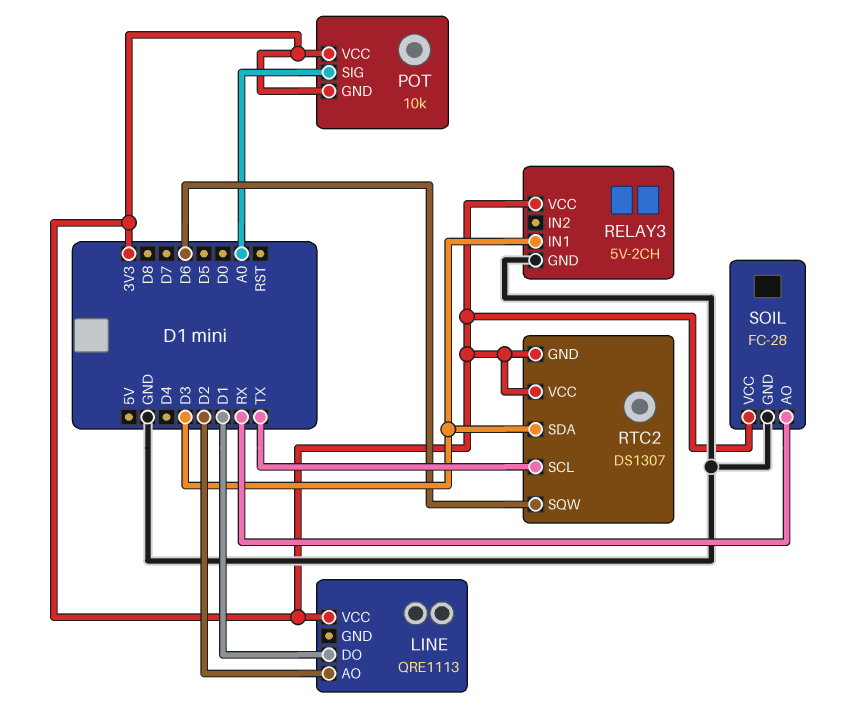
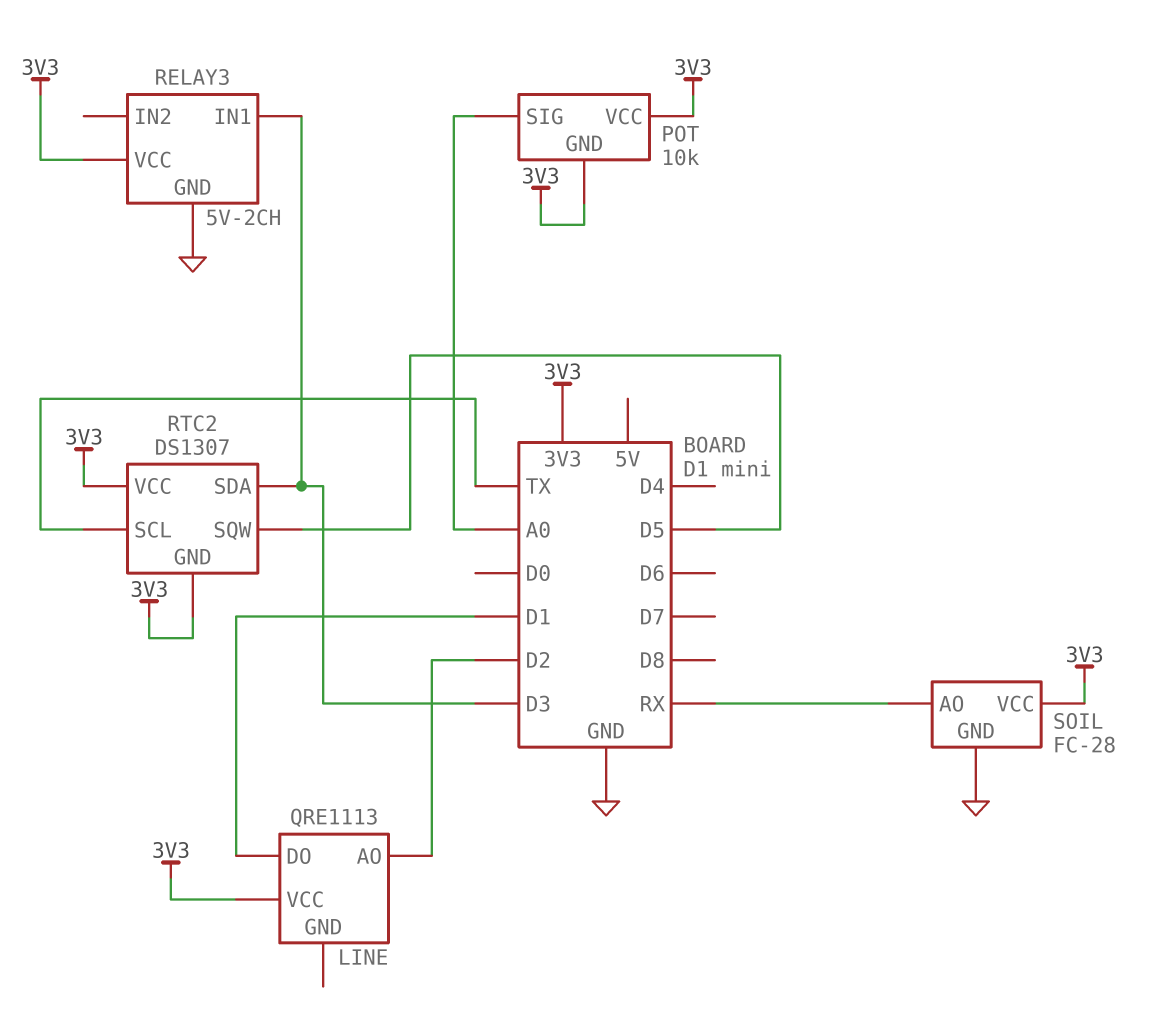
RTC2 pin SQW: D6 -> D5

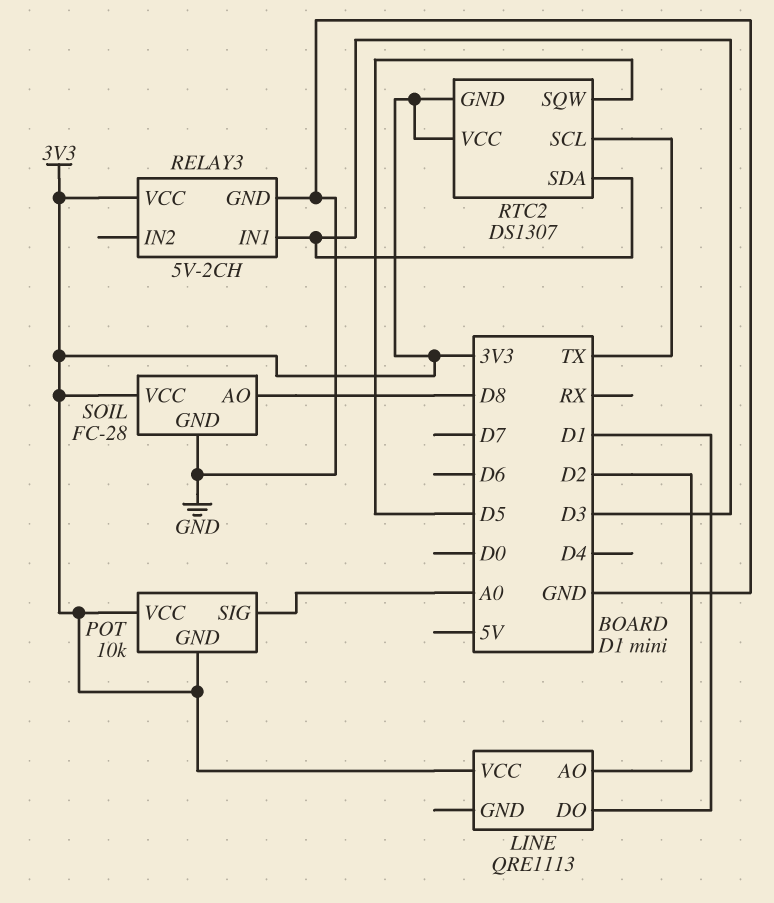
SOIL pin AO: RX -> D8

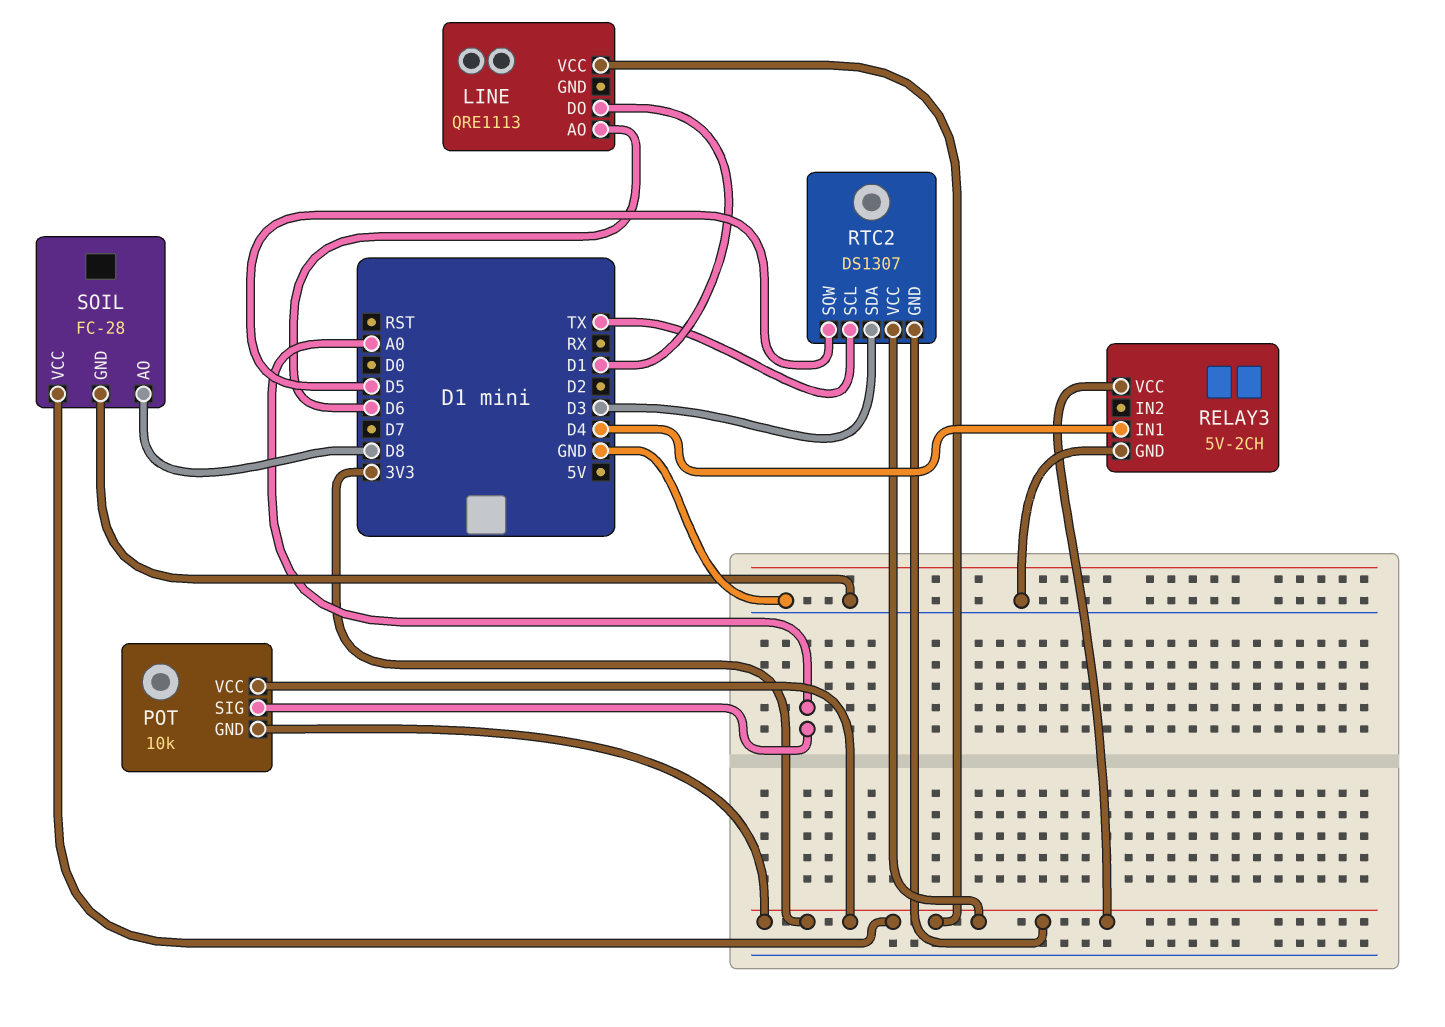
LINE pin AO: D2 -> D6
RELAY3 pin IN1: D3 -> D4

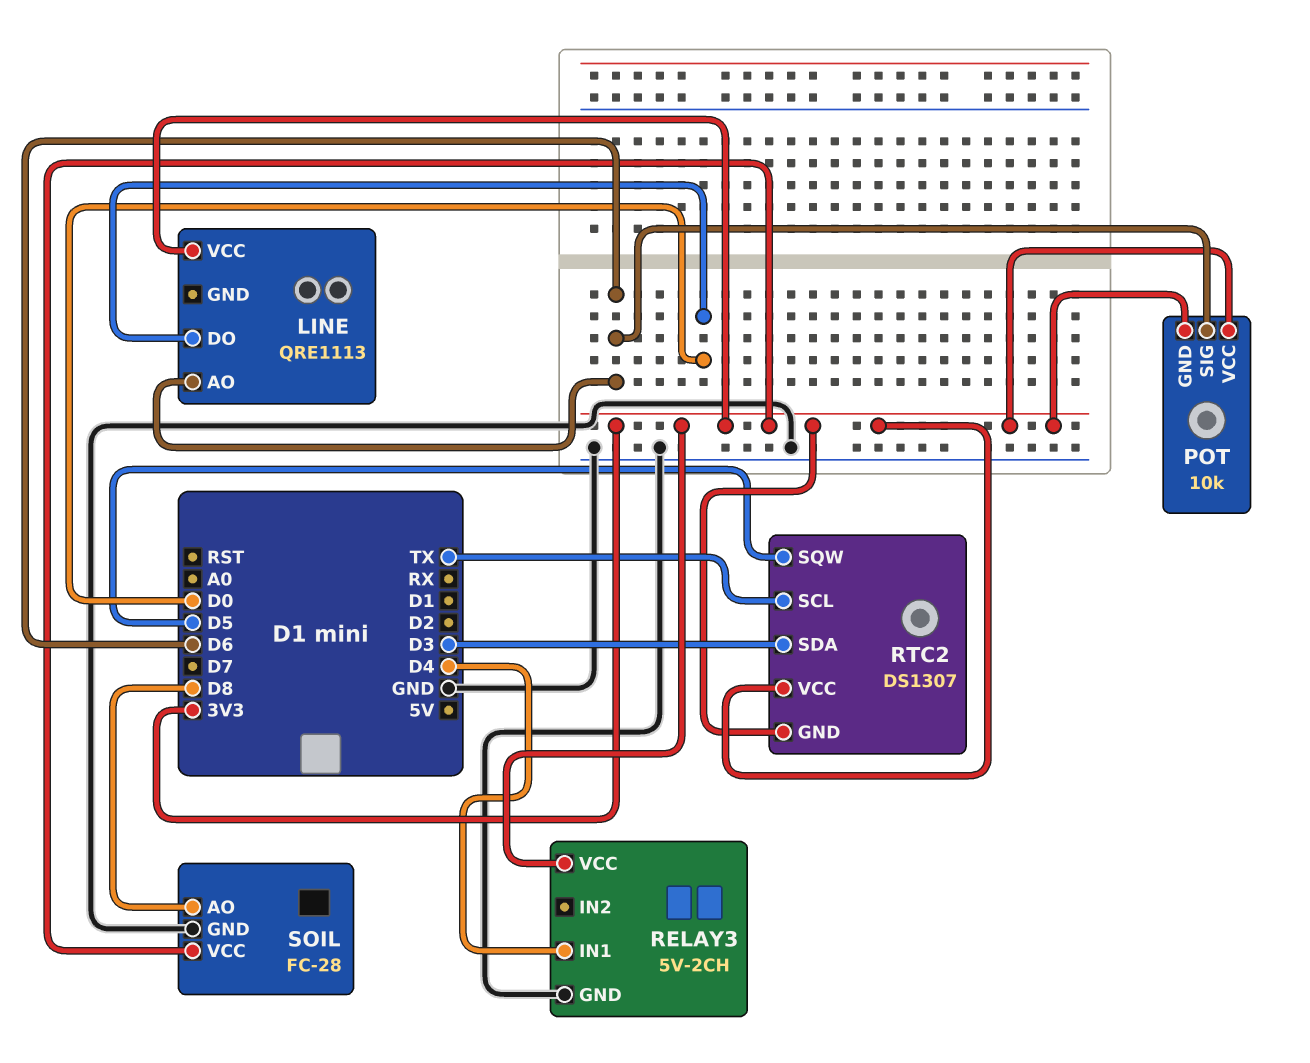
LINE pin DO: D1 -> D0
POT pin SIG: A0 -> D6

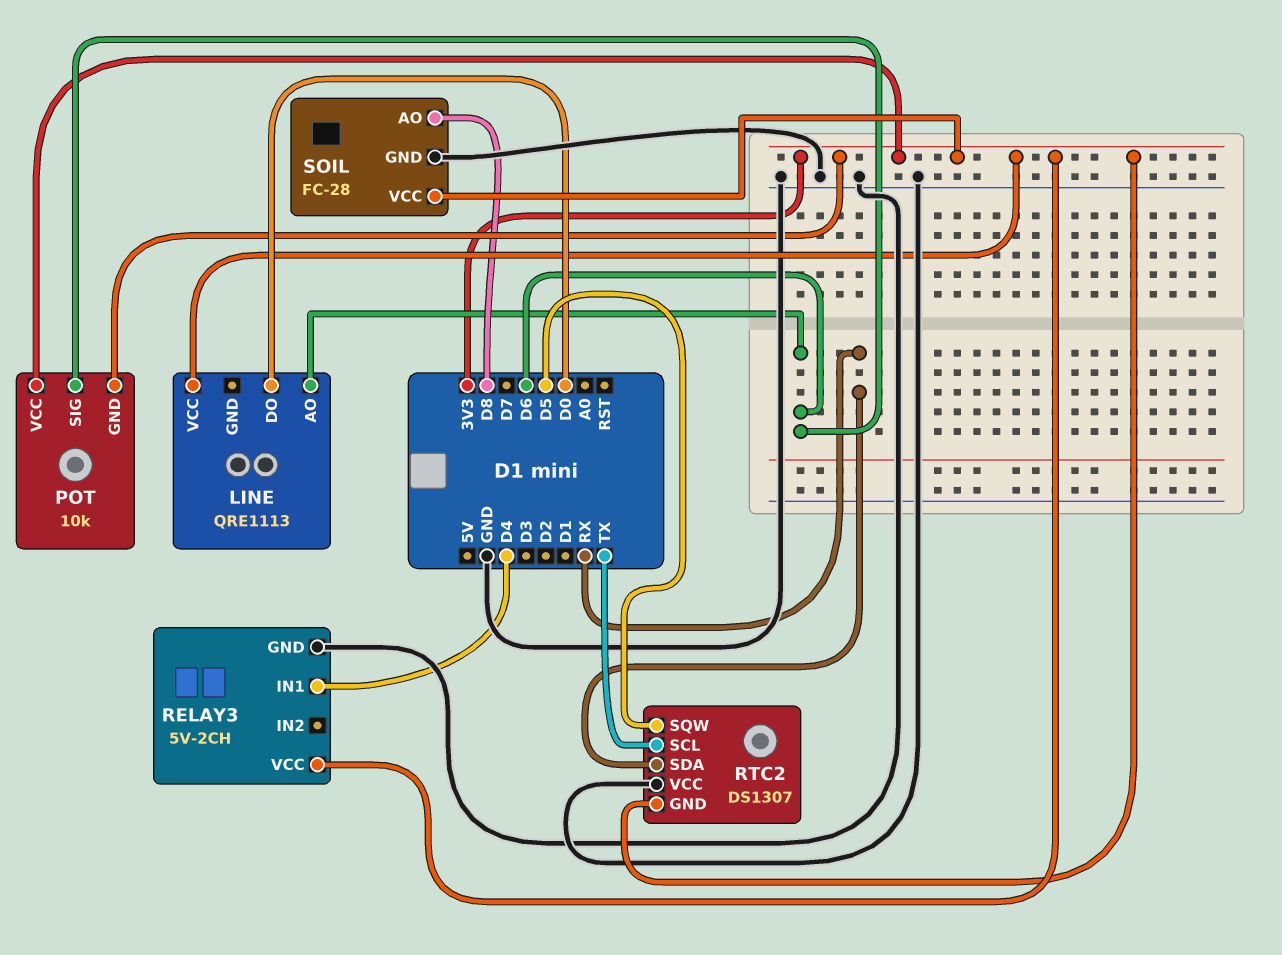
RTC2 pin SDA: D3 -> RX
RTC2 pin VCC: 3V3 -> GND

